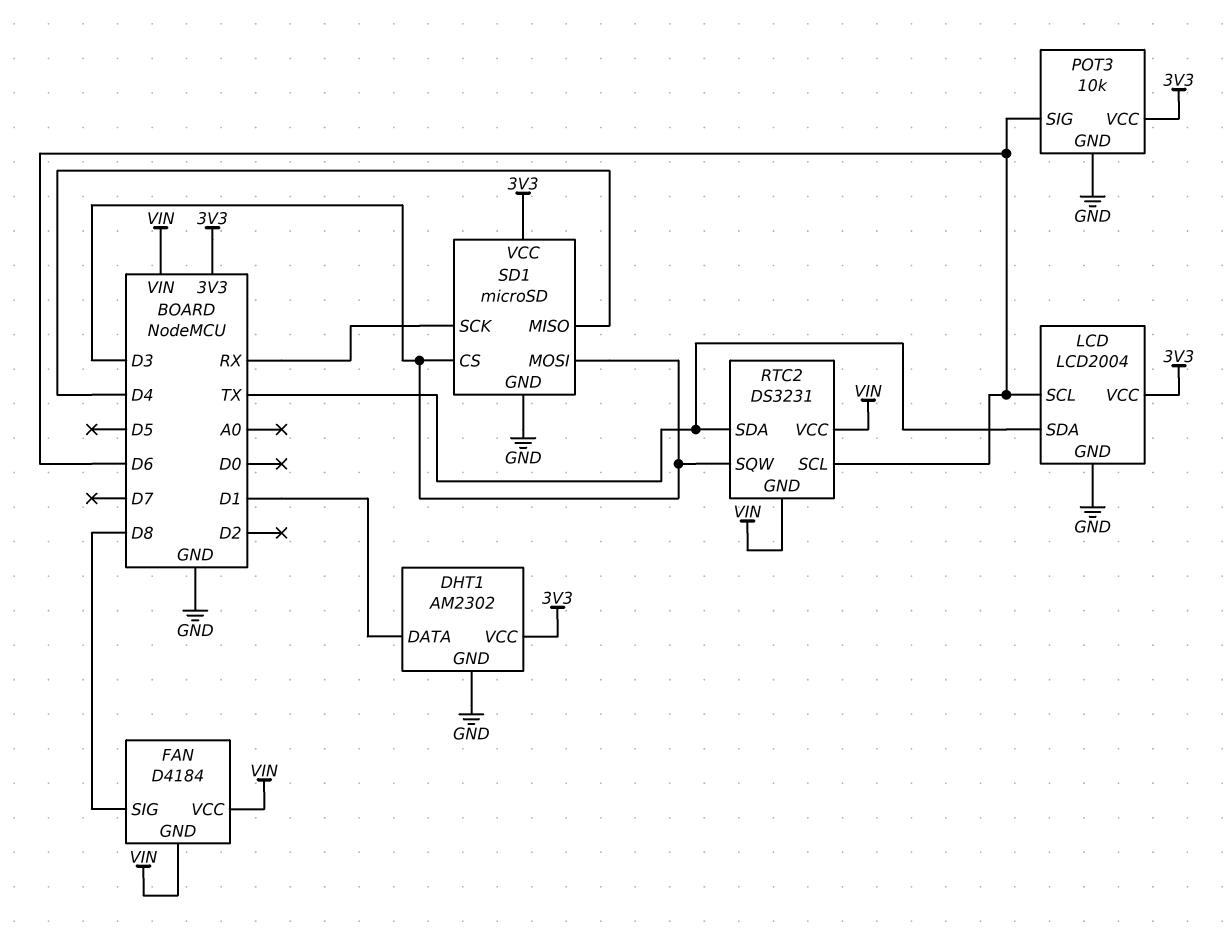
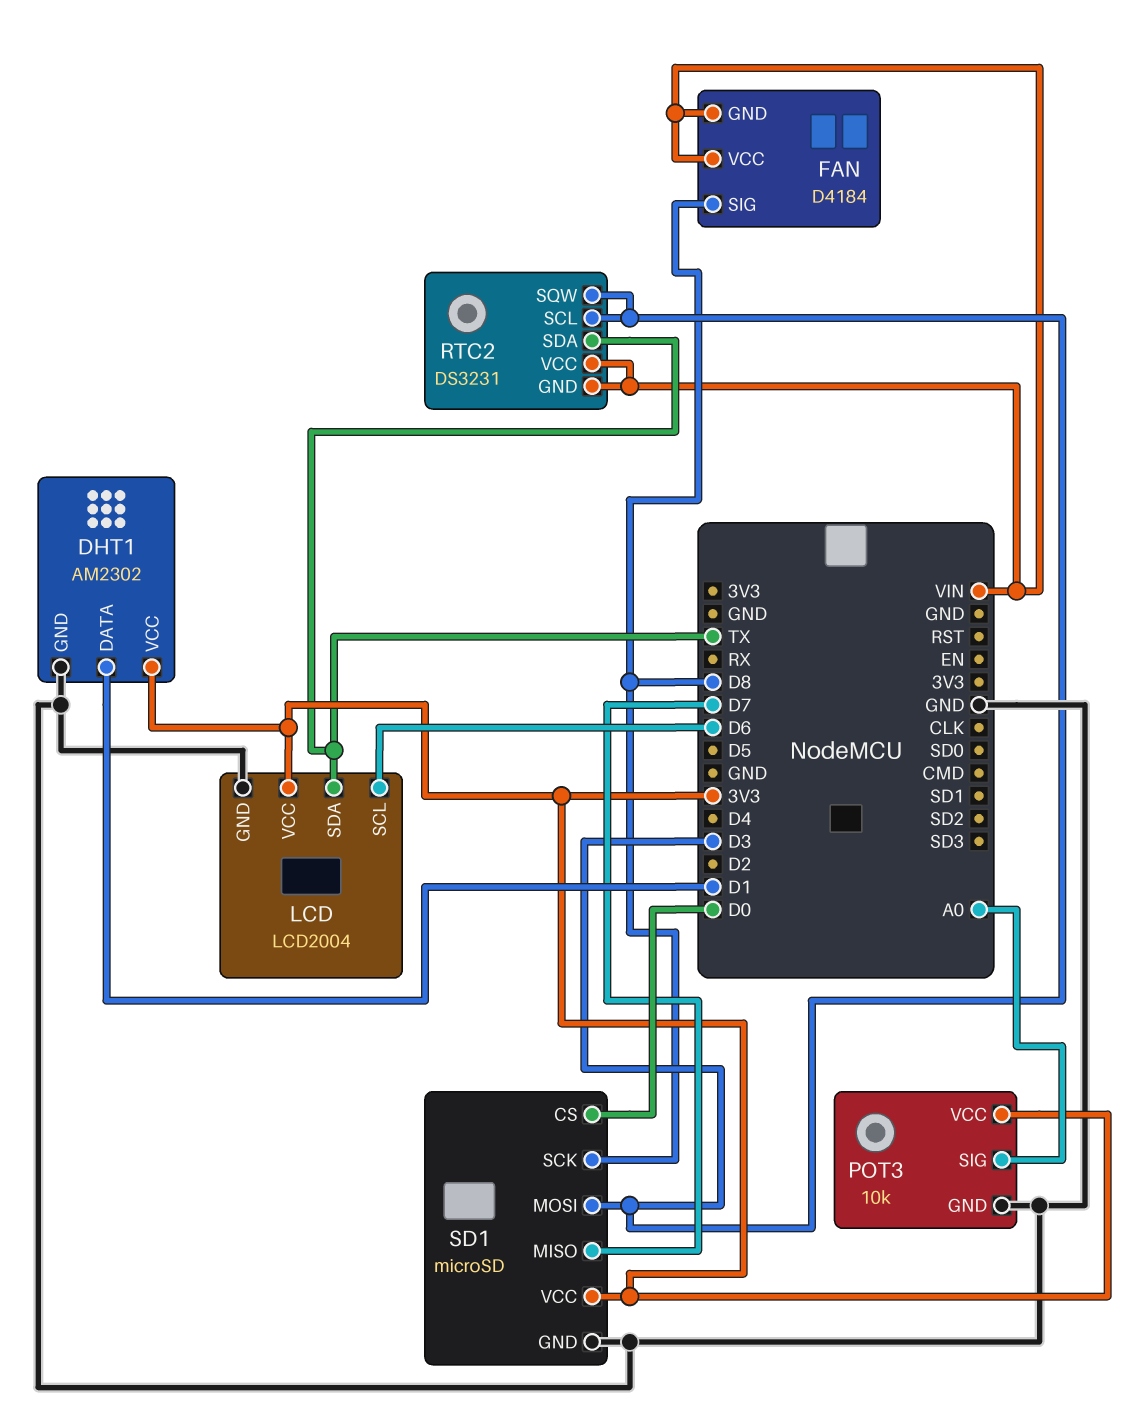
POT3 pin SIG: D6 -> A0
RTC2 pin SCL: D6 -> D3
SD1 pin CS: D3 -> D0
SD1 pin MISO: D4 -> D7
SD1 pin SCK: RX -> D8

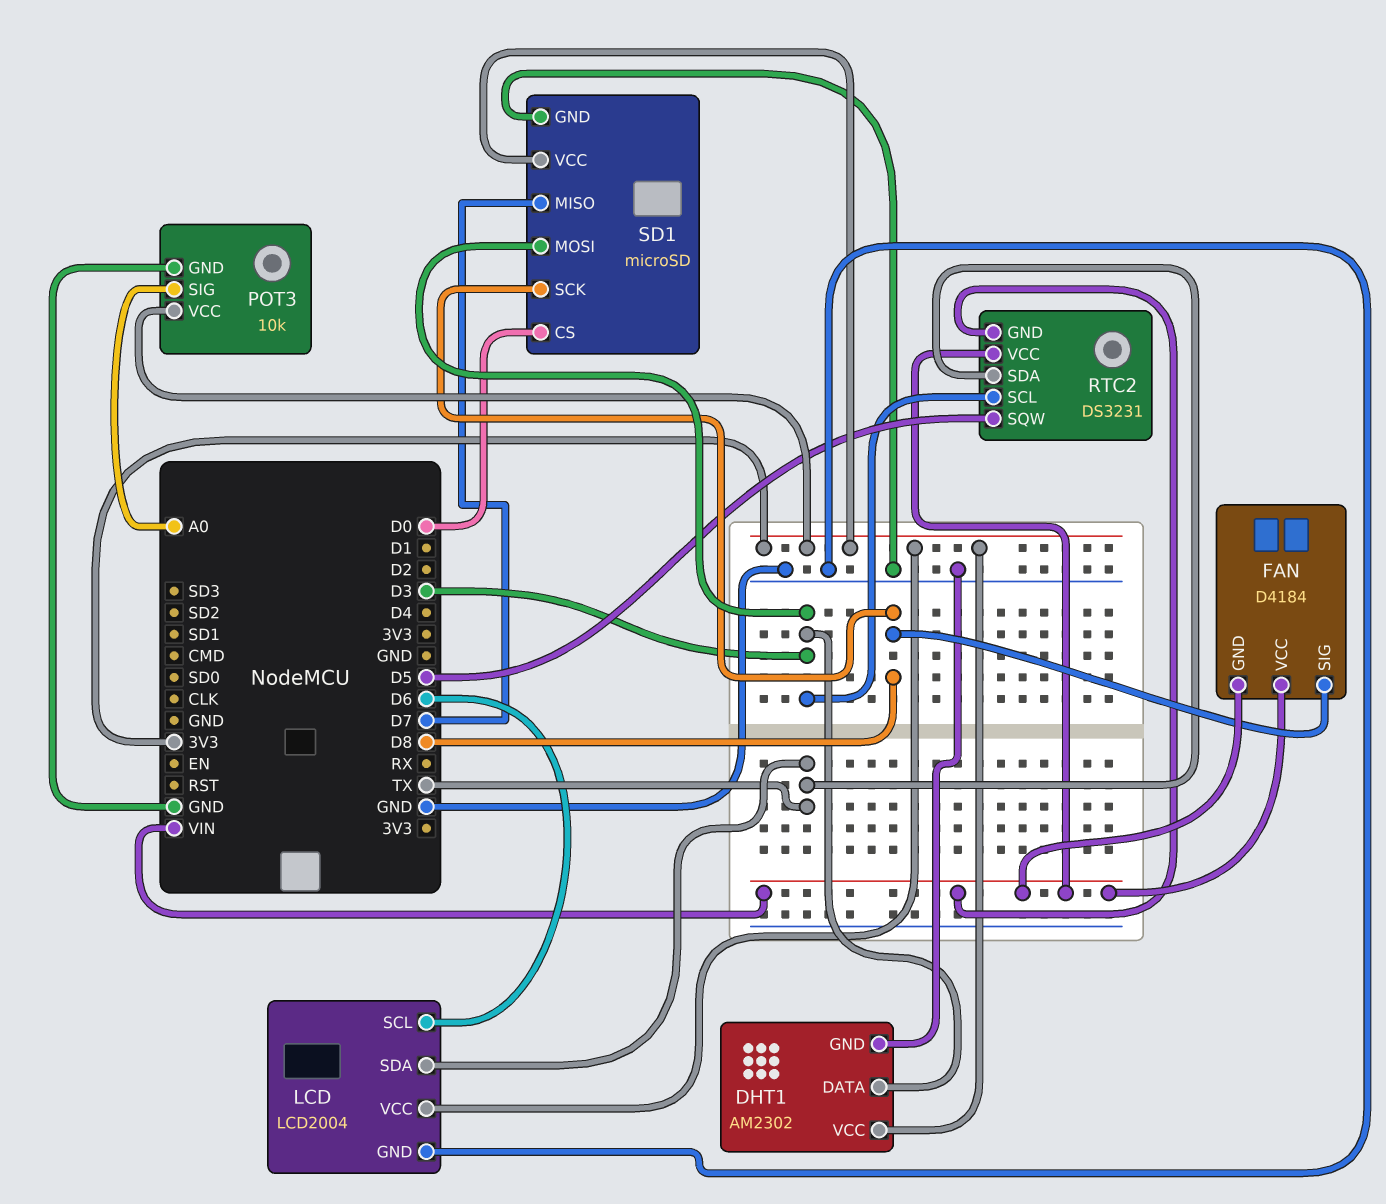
DHT1 pin DATA: D1 -> D3
RTC2 pin SQW: D3 -> D5

